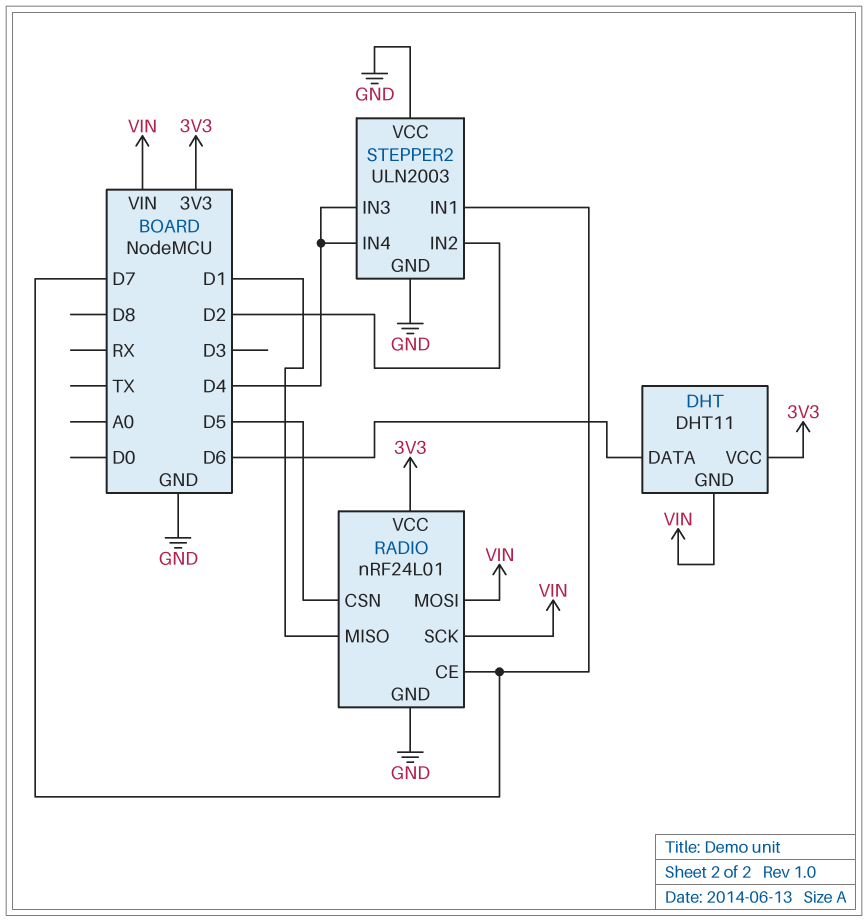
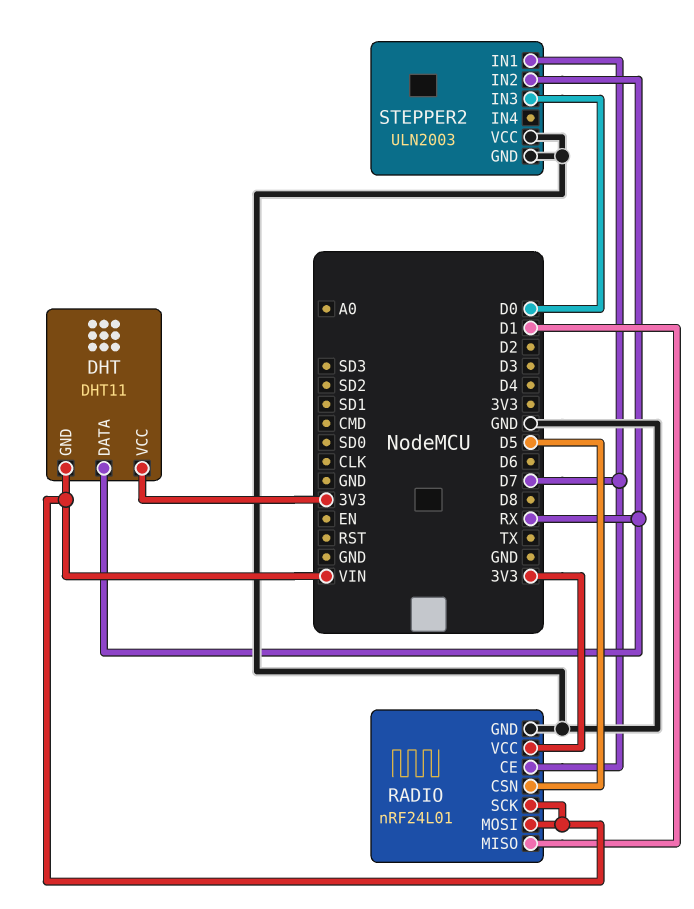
DHT pin DATA: D6 -> RX
STEPPER2 pin IN2: D2 -> RX
STEPPER2 pin IN3: D4 -> D0
STEPPER2 pin IN4: D4 -> none

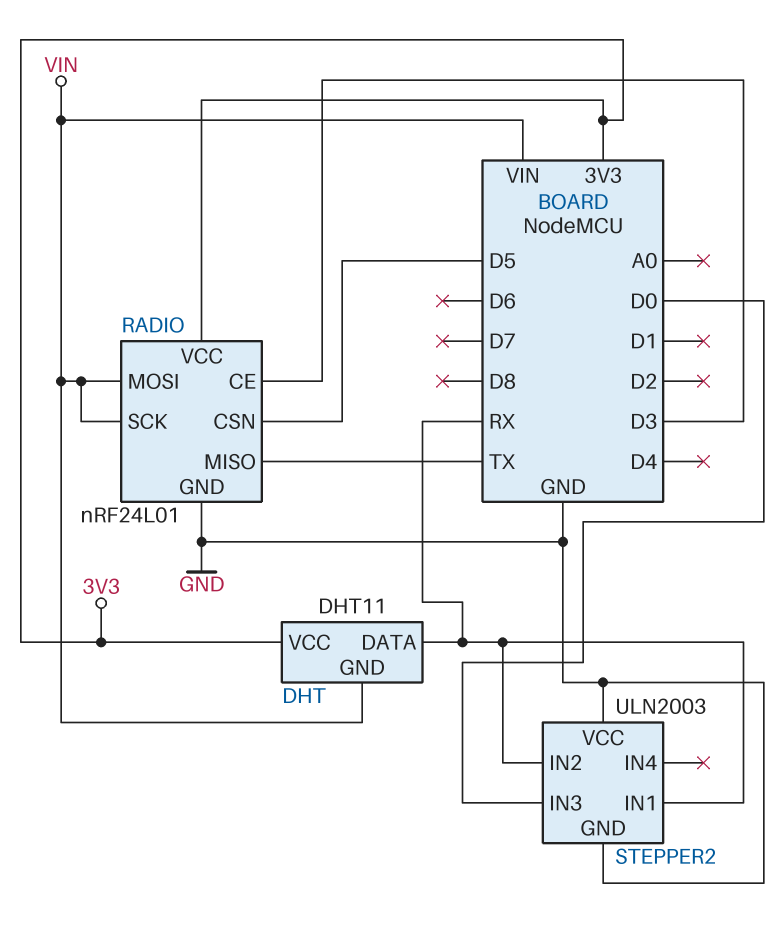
RADIO pin CE: D7 -> D3
RADIO pin MISO: D1 -> TX
STEPPER2 pin IN1: D7 -> RX

